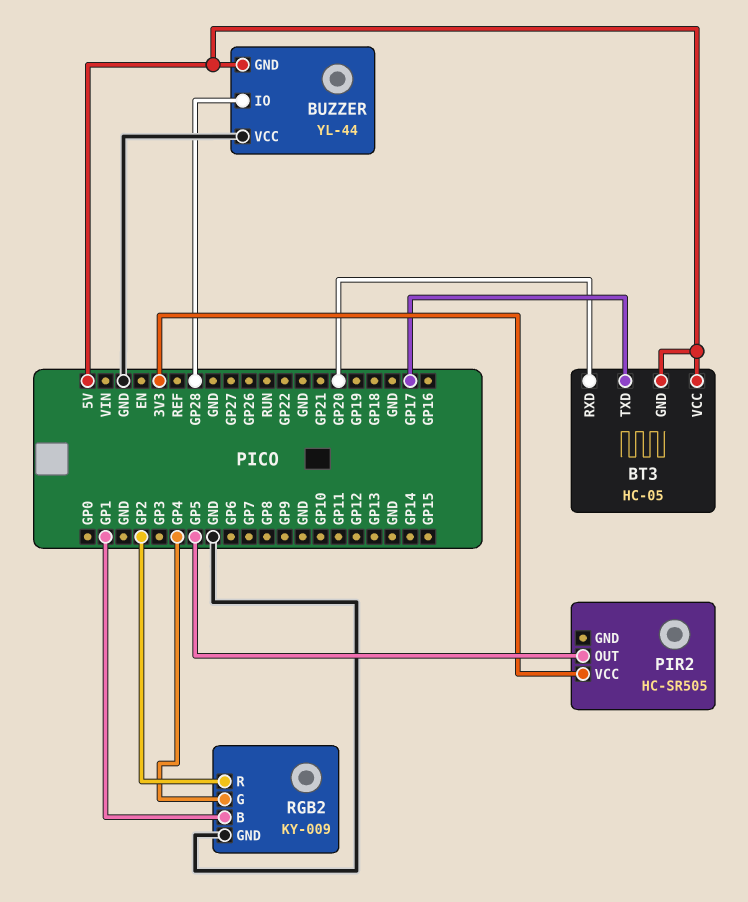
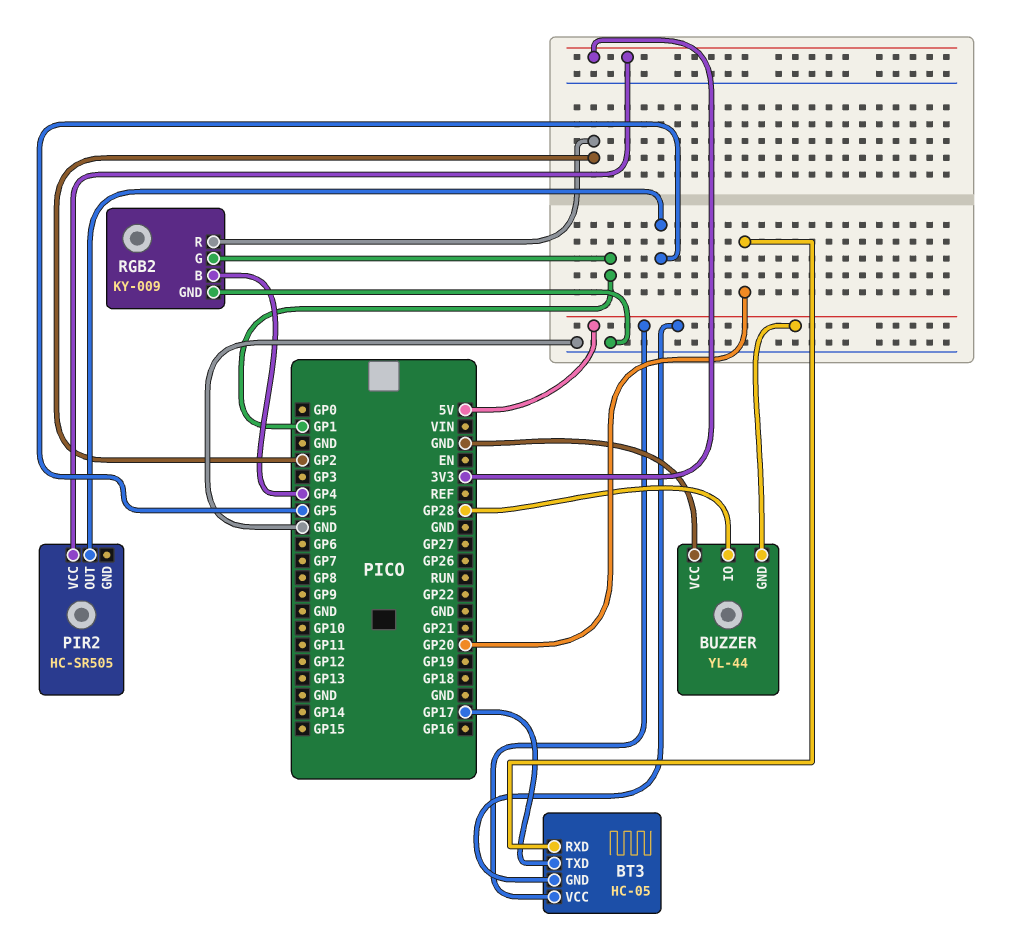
RGB2 pin B: GP1 -> GP4
RGB2 pin G: GP4 -> GP1

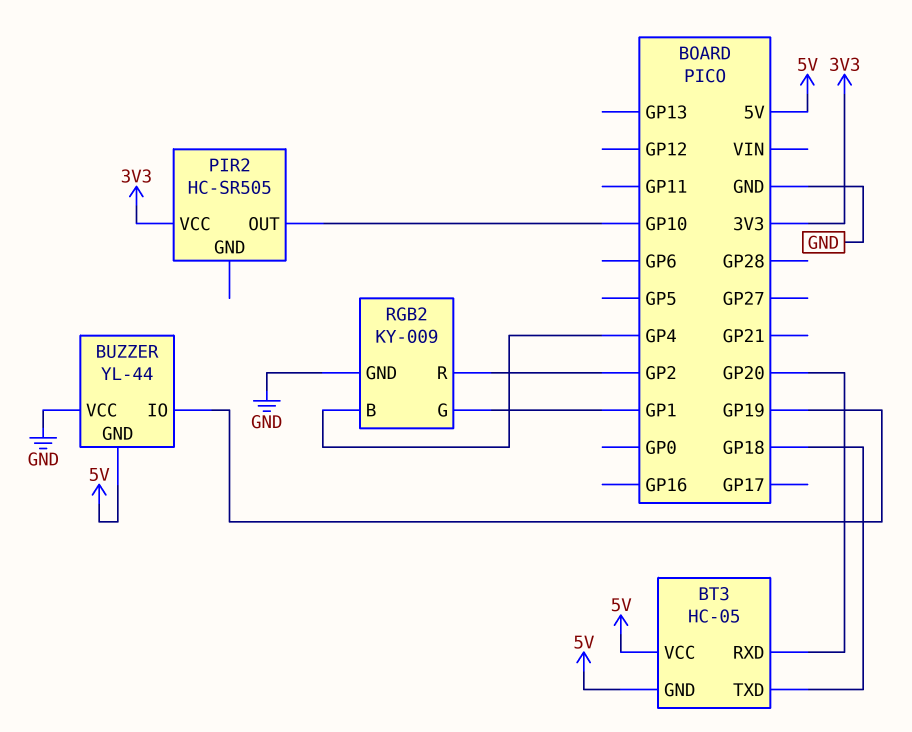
BT3 pin TXD: GP17 -> GP18
BUZZER pin IO: GP28 -> GP19
PIR2 pin OUT: GP5 -> GP10

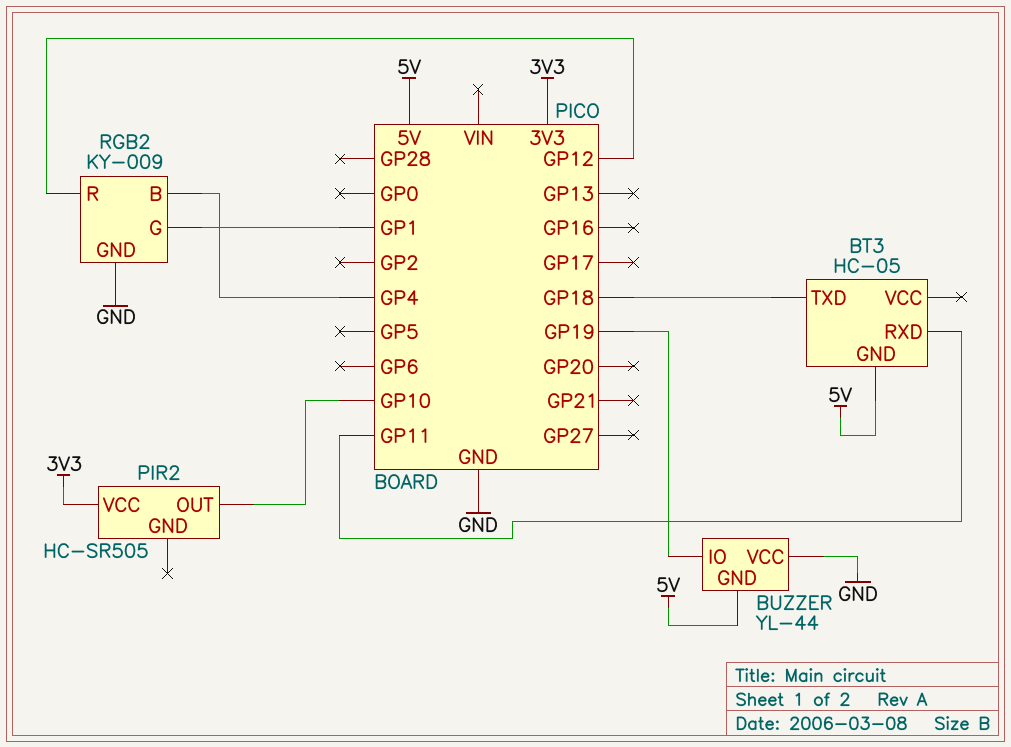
BT3 pin RXD: GP20 -> GP11
BT3 pin VCC: 5V -> none
RGB2 pin R: GP2 -> GP12

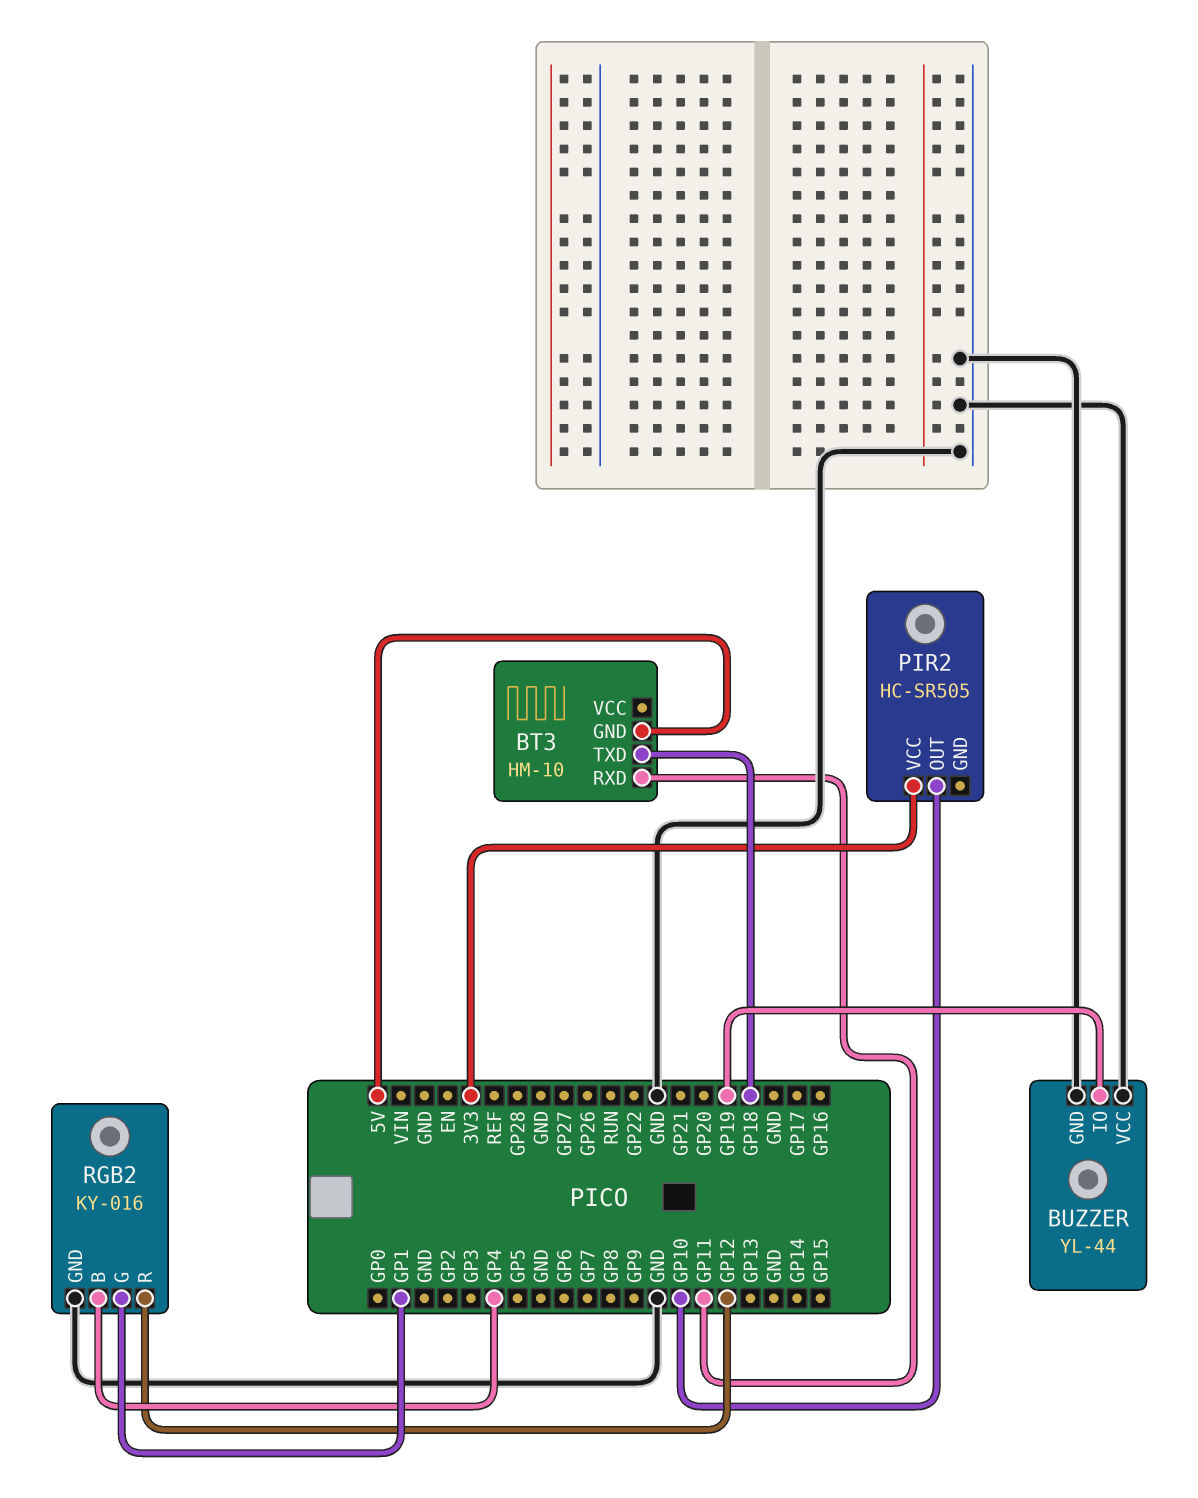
BT3: HC-05 -> HM-10
BUZZER pin GND: 5V -> GND
RGB2: KY-009 -> KY-016

